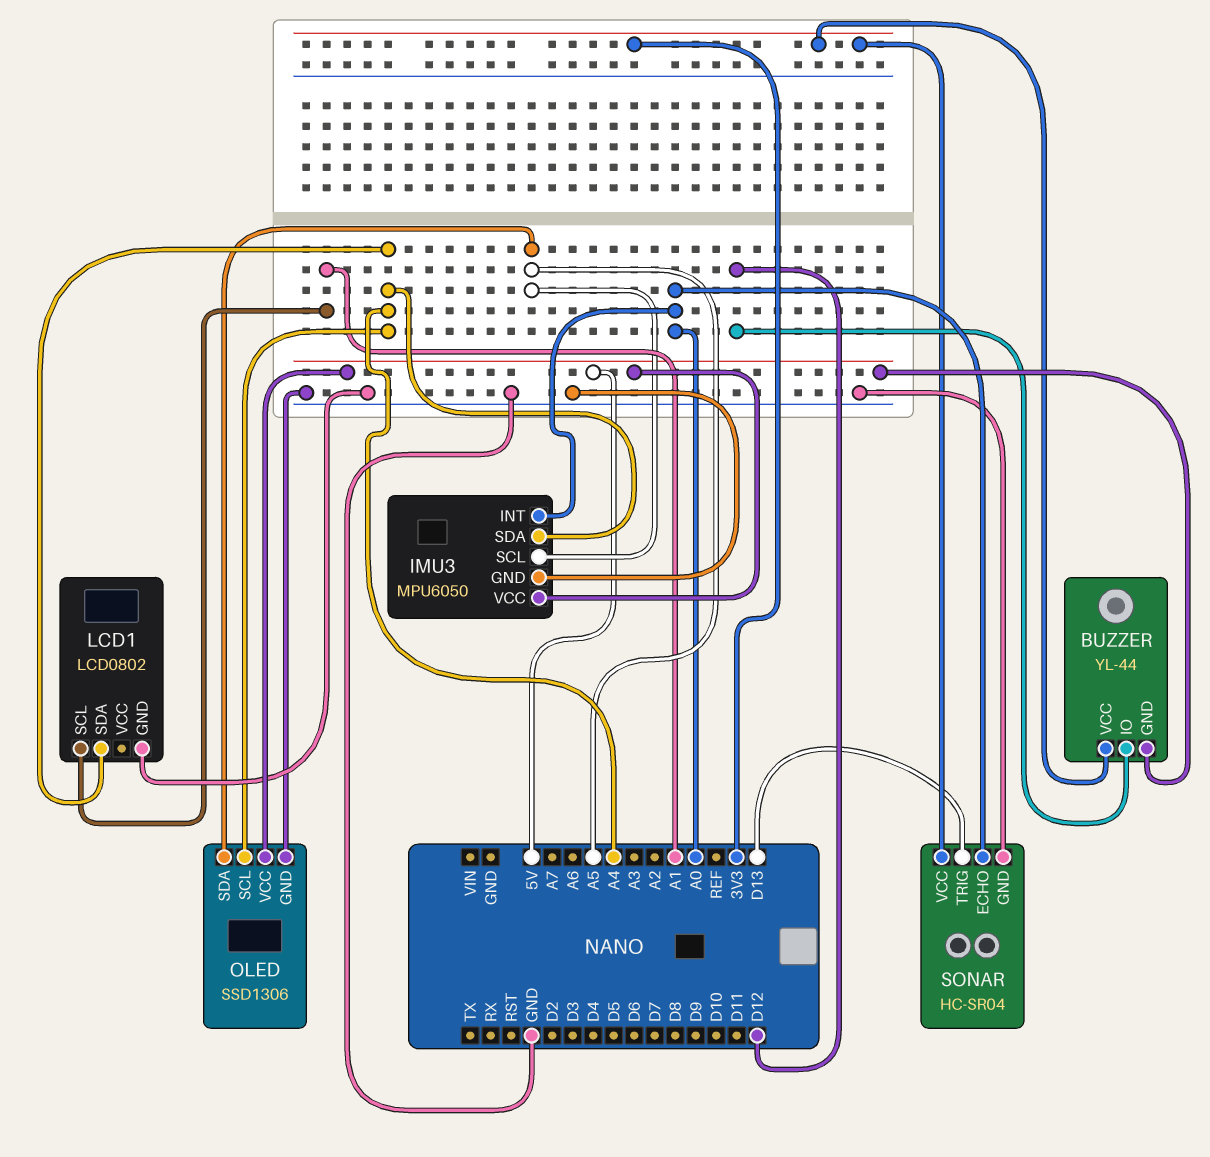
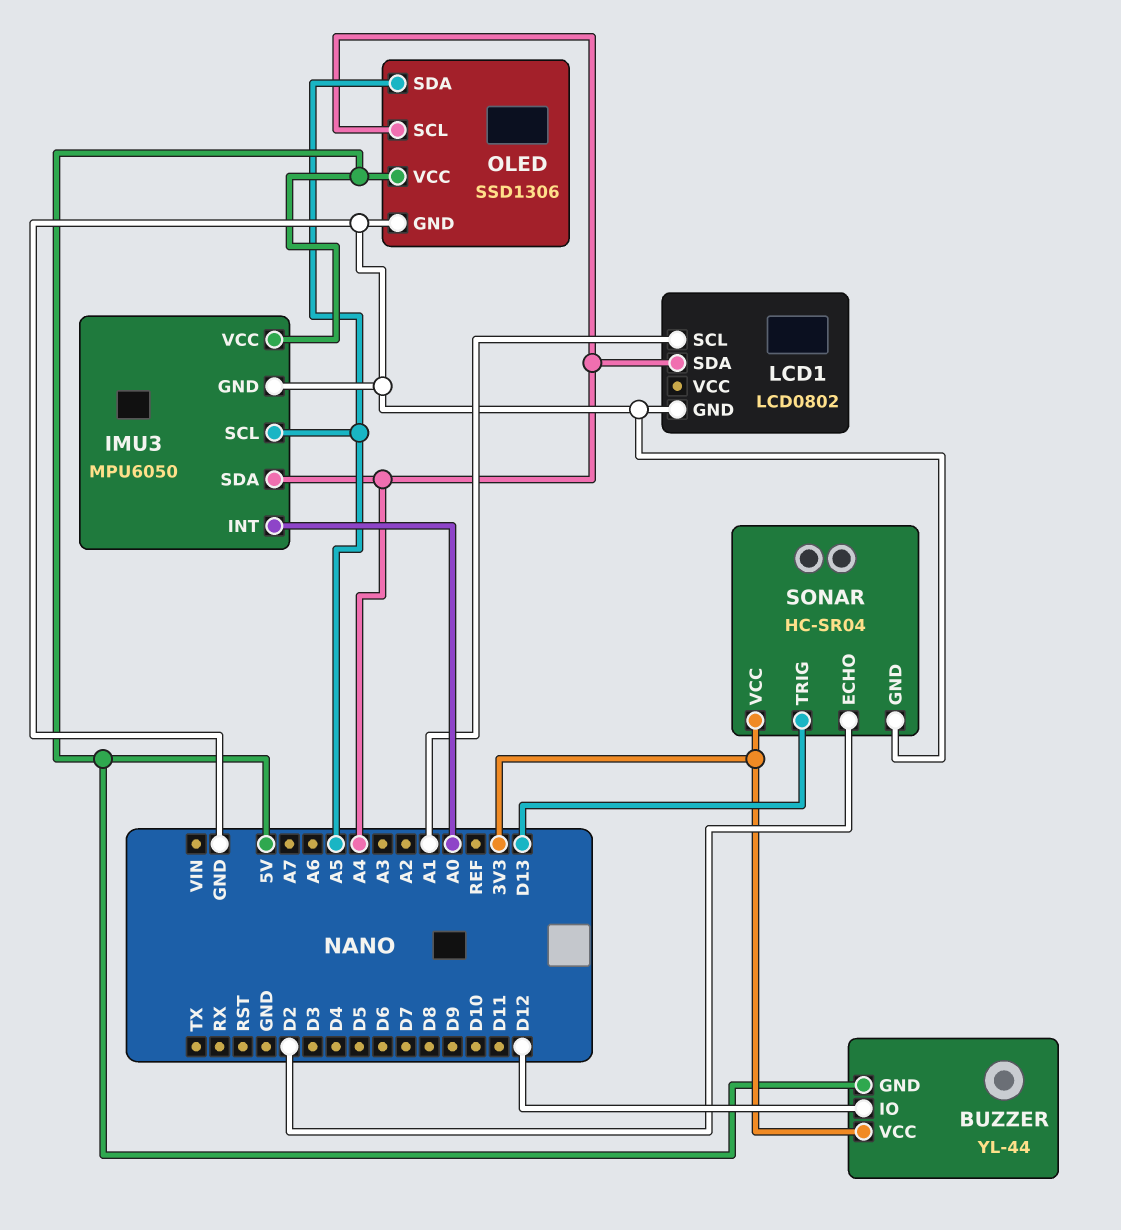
SONAR pin ECHO: A0 -> D2

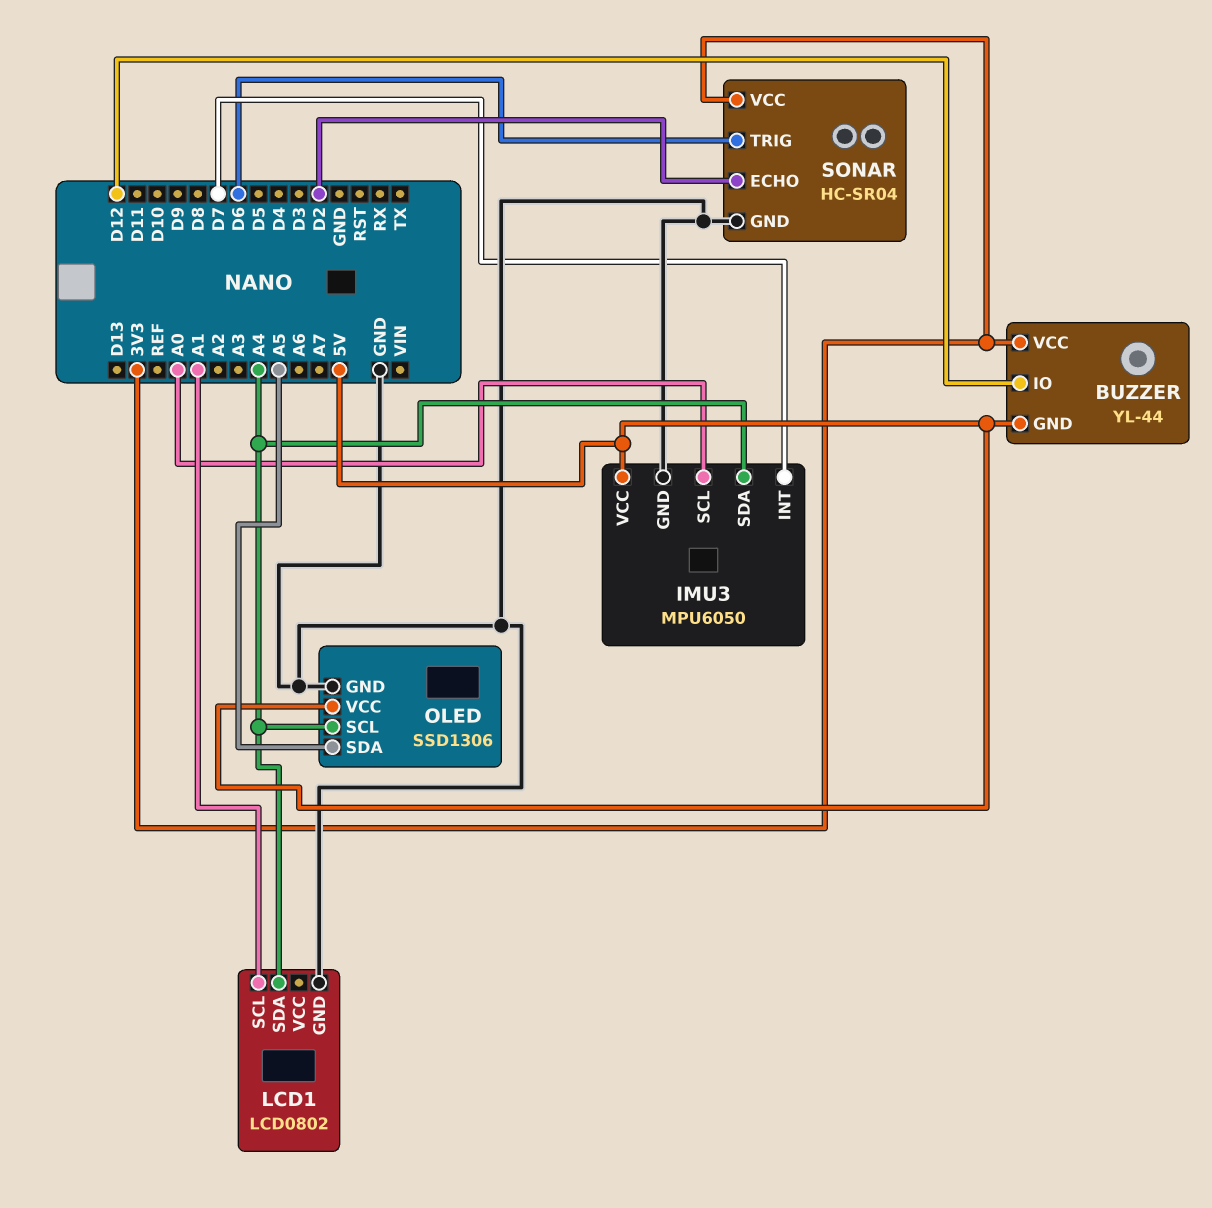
IMU3 pin INT: A0 -> D7
IMU3 pin SCL: A5 -> A0
SONAR pin TRIG: D13 -> D6

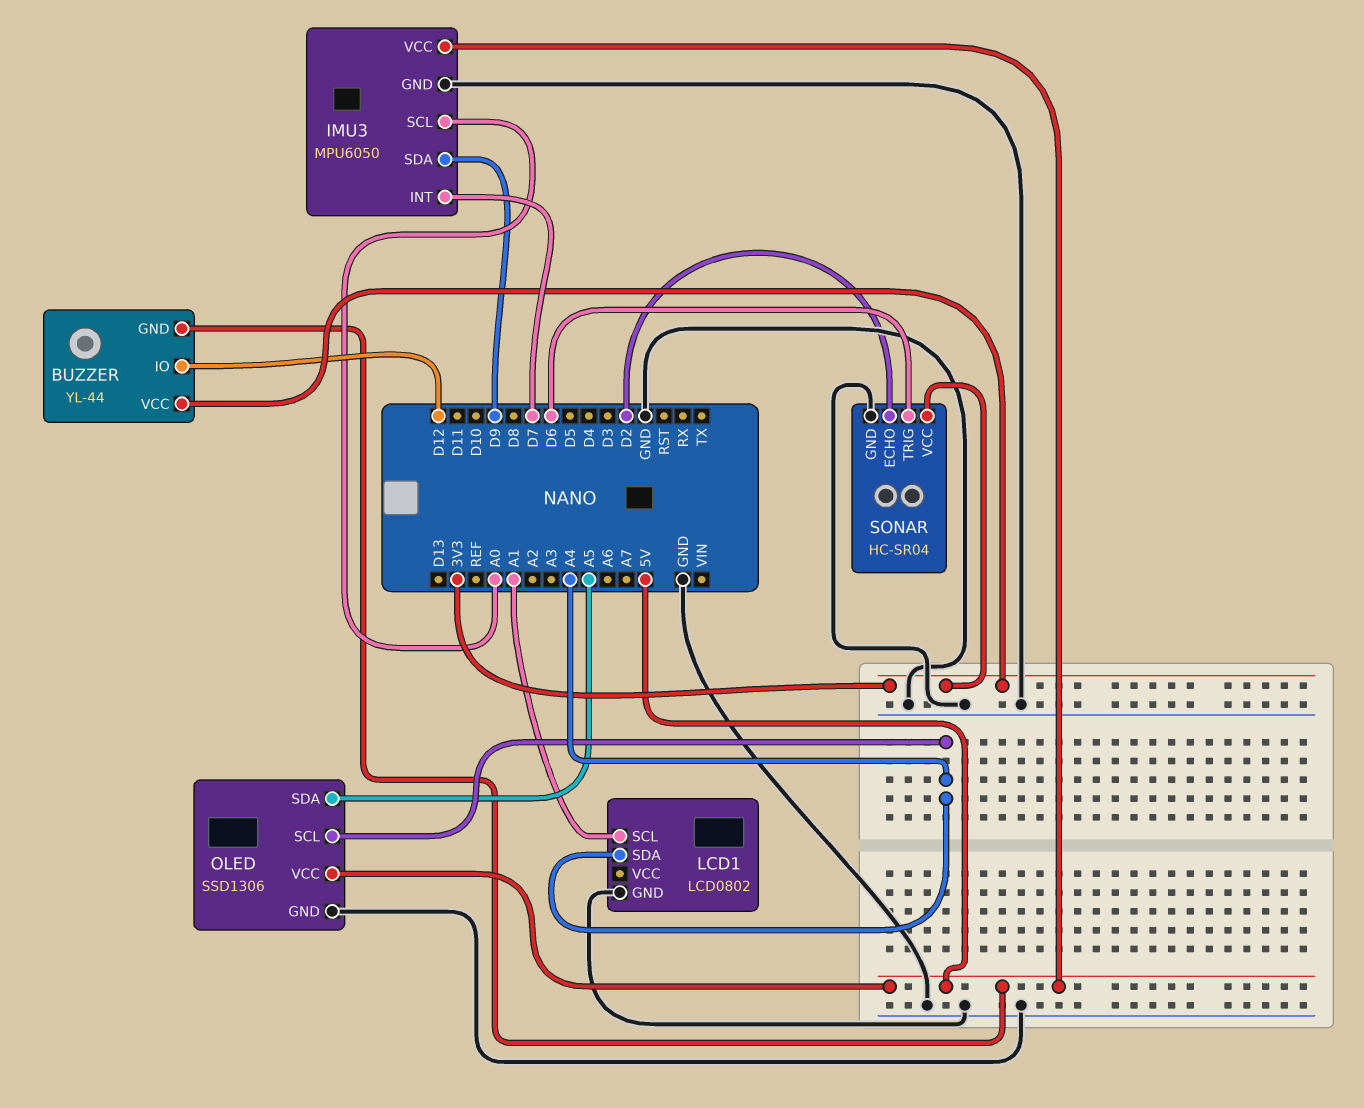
IMU3 pin SDA: A4 -> D9

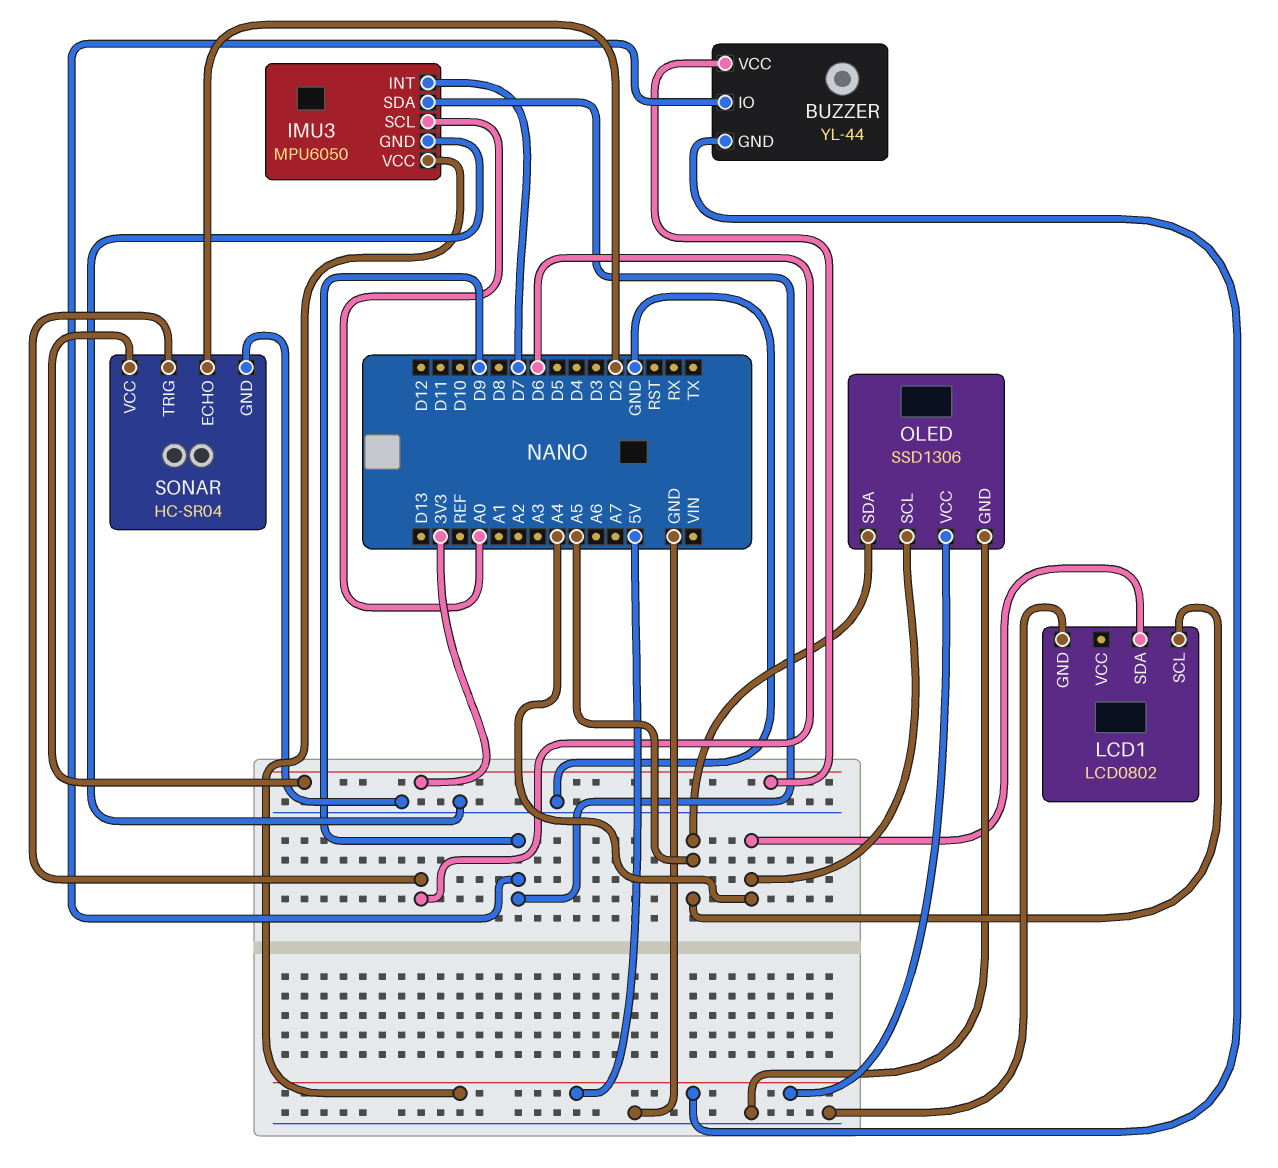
BUZZER pin IO: D12 -> D9
LCD1 pin SCL: A1 -> A5

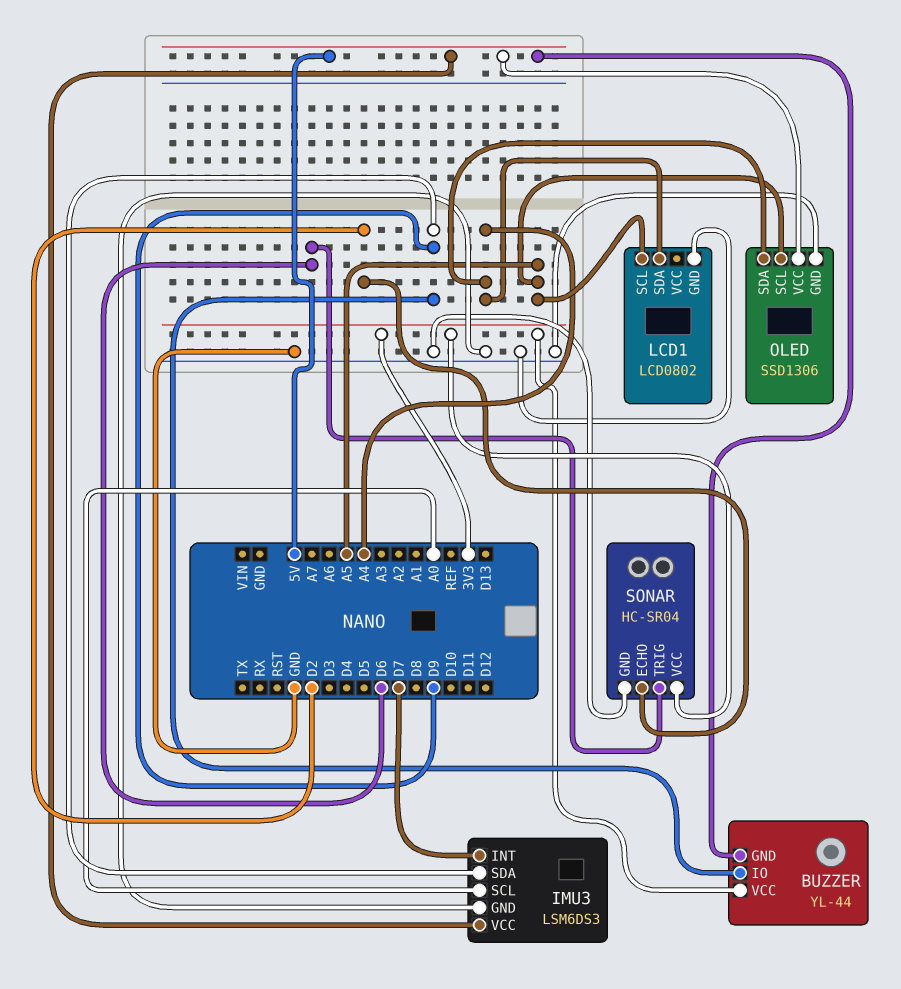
IMU3: MPU6050 -> LSM6DS3
OLED pin SCL: A4 -> A5
OLED pin SDA: A5 -> A4

